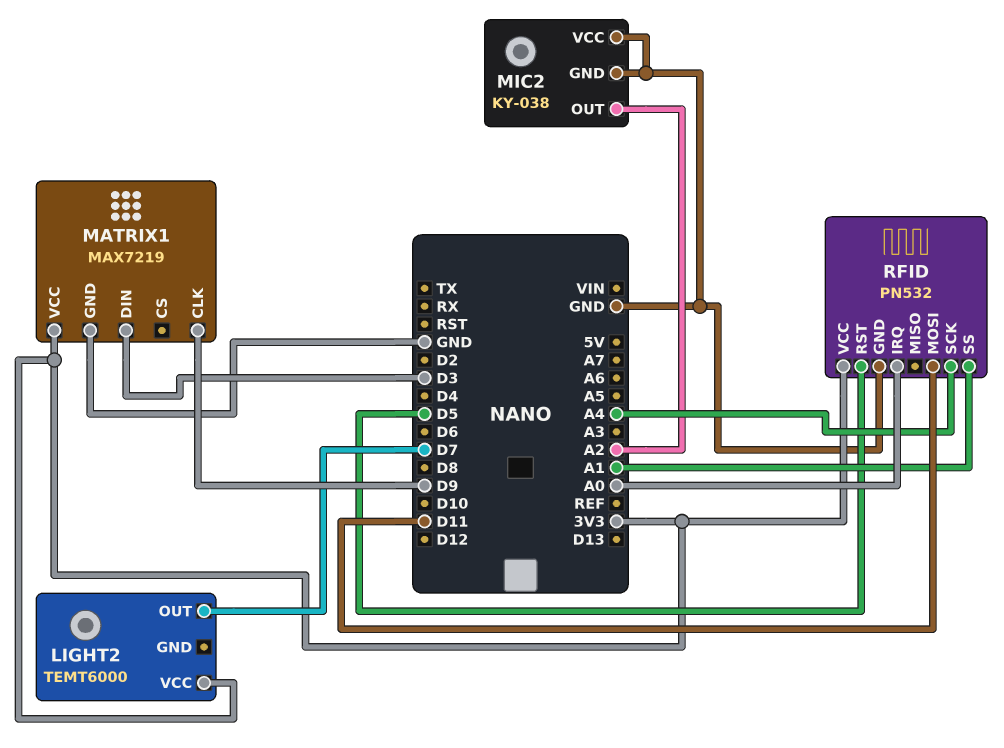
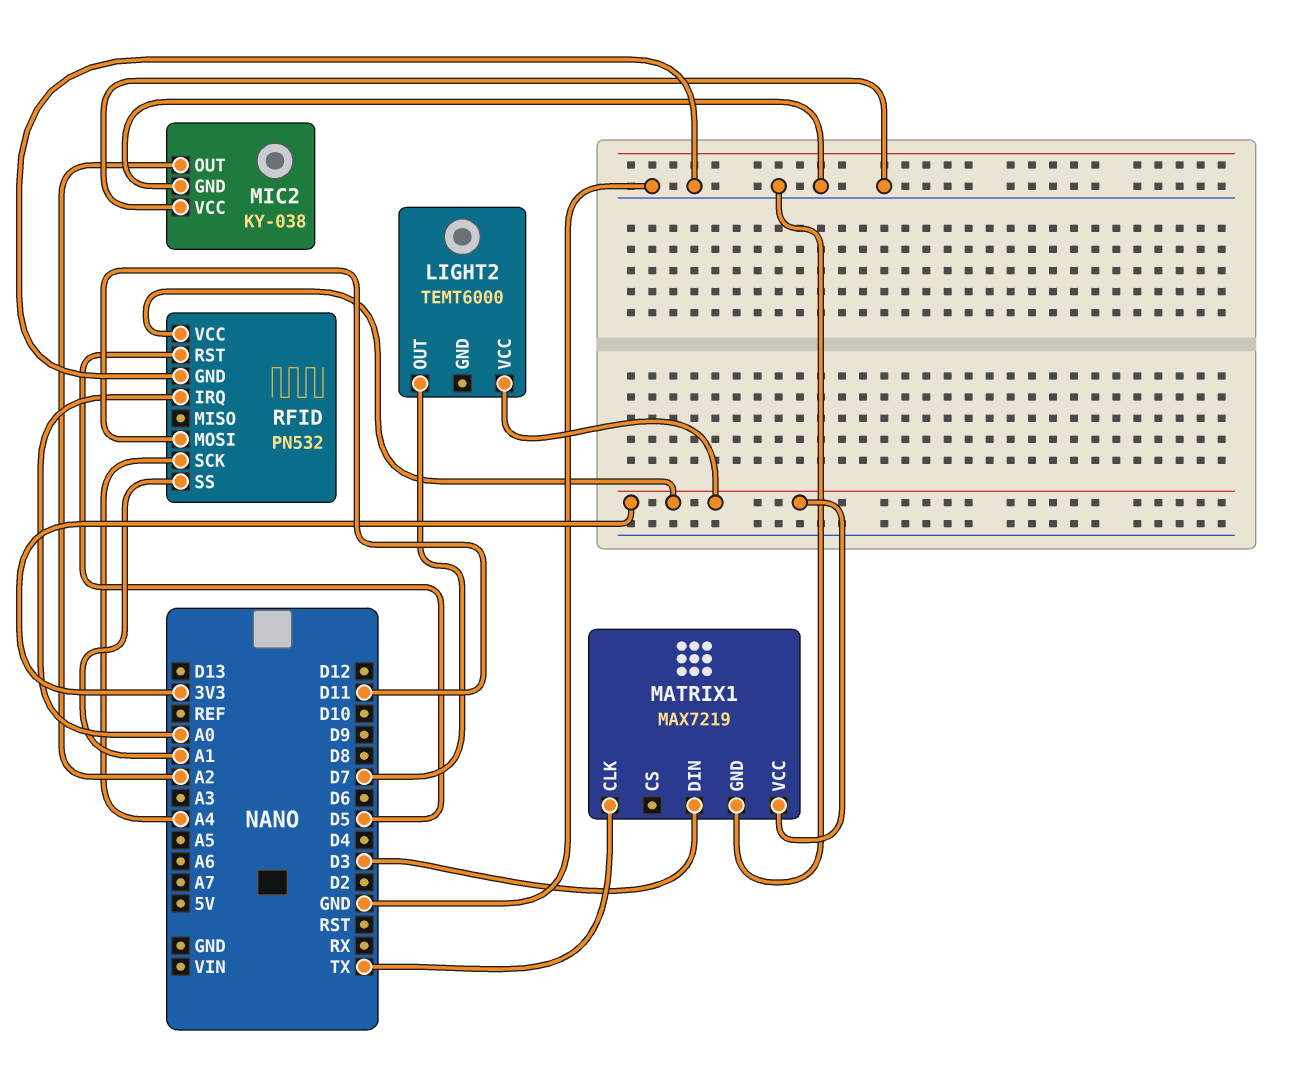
MATRIX1 pin CLK: D9 -> TX

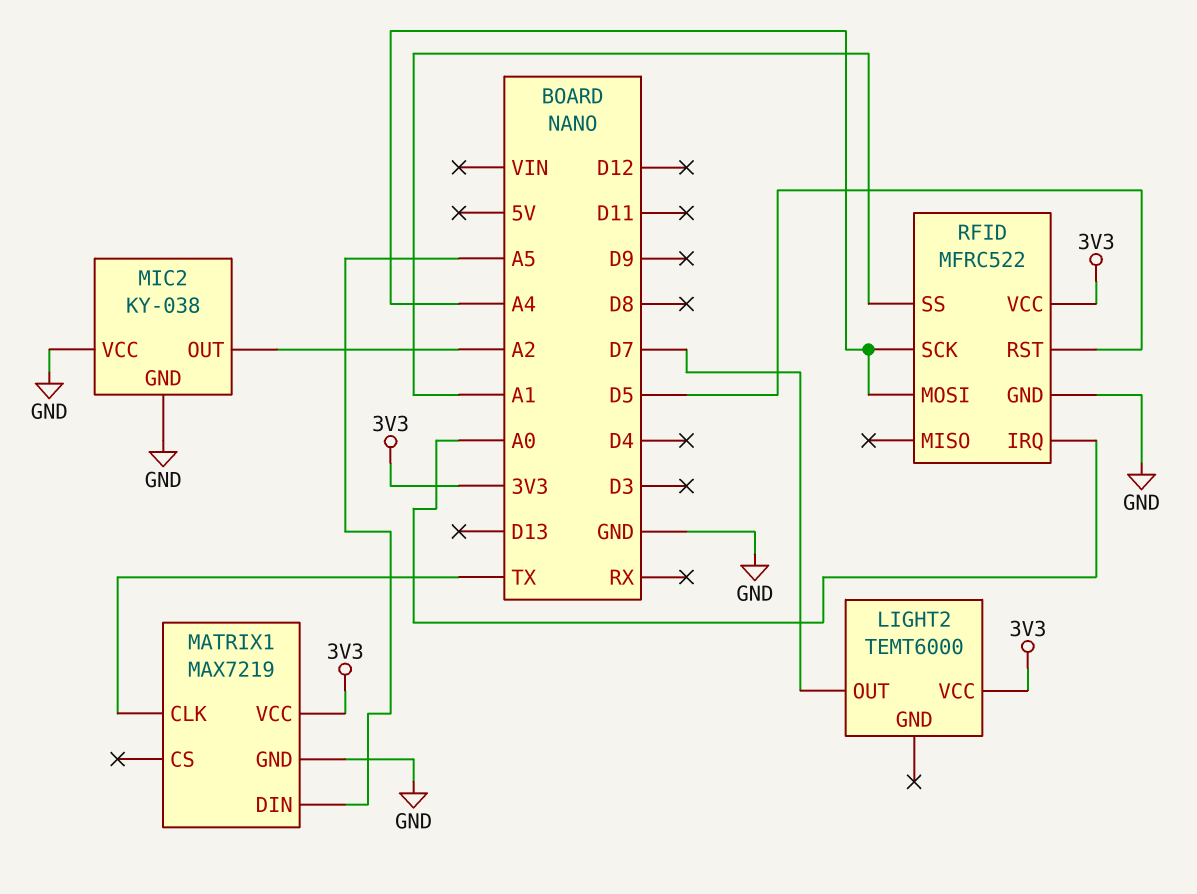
MATRIX1 pin DIN: D3 -> A5
RFID: PN532 -> MFRC522
RFID pin MOSI: D11 -> A4

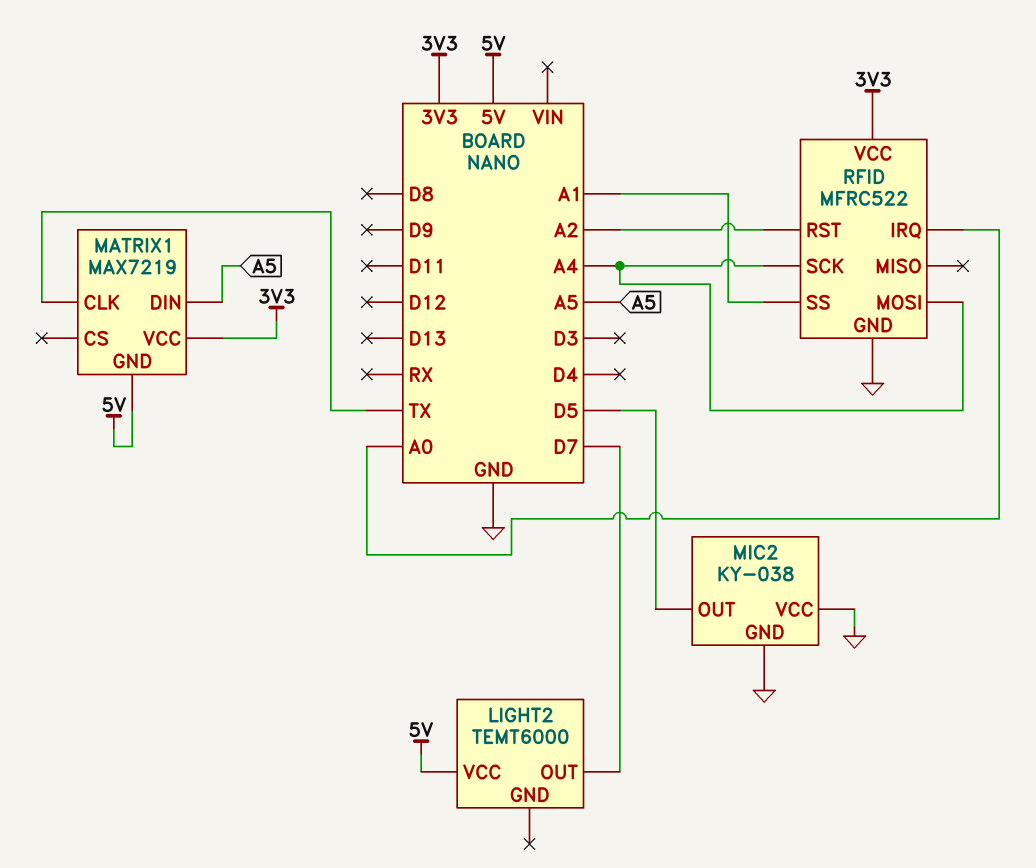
LIGHT2 pin VCC: 3V3 -> 5V
MATRIX1 pin GND: GND -> 5V
MIC2 pin OUT: A2 -> D5
RFID pin RST: D5 -> A2

